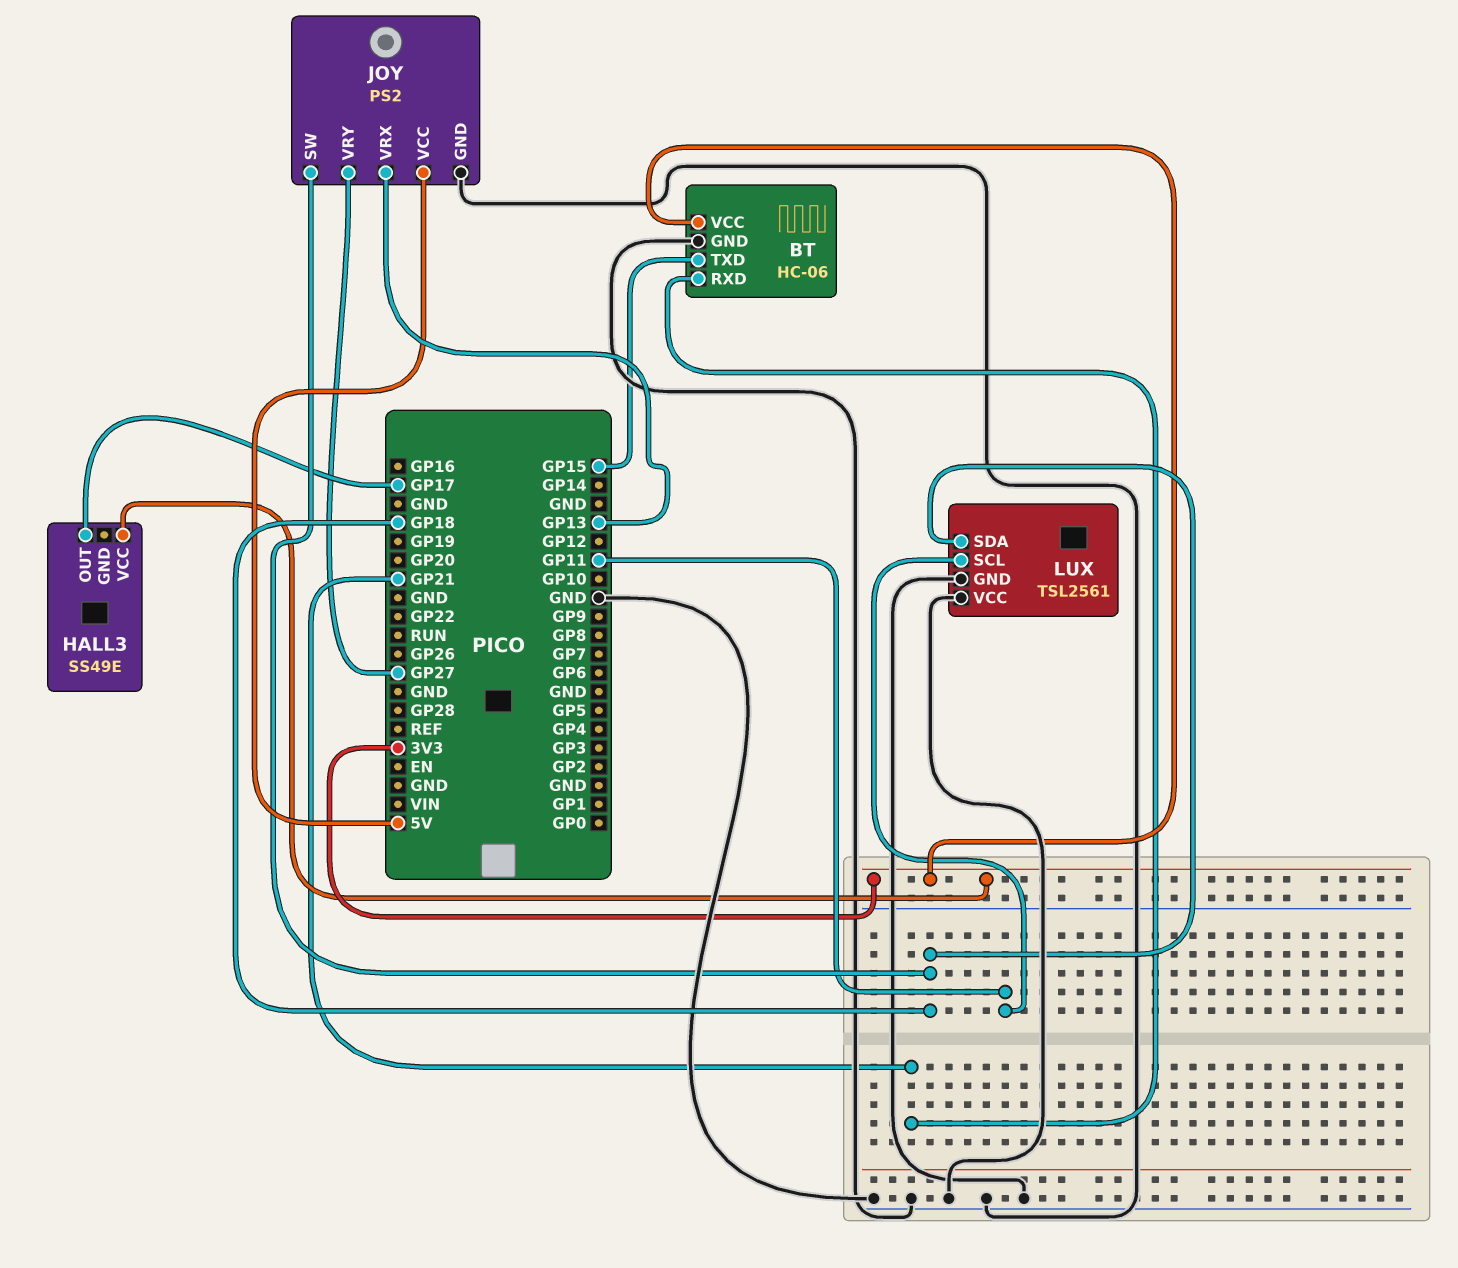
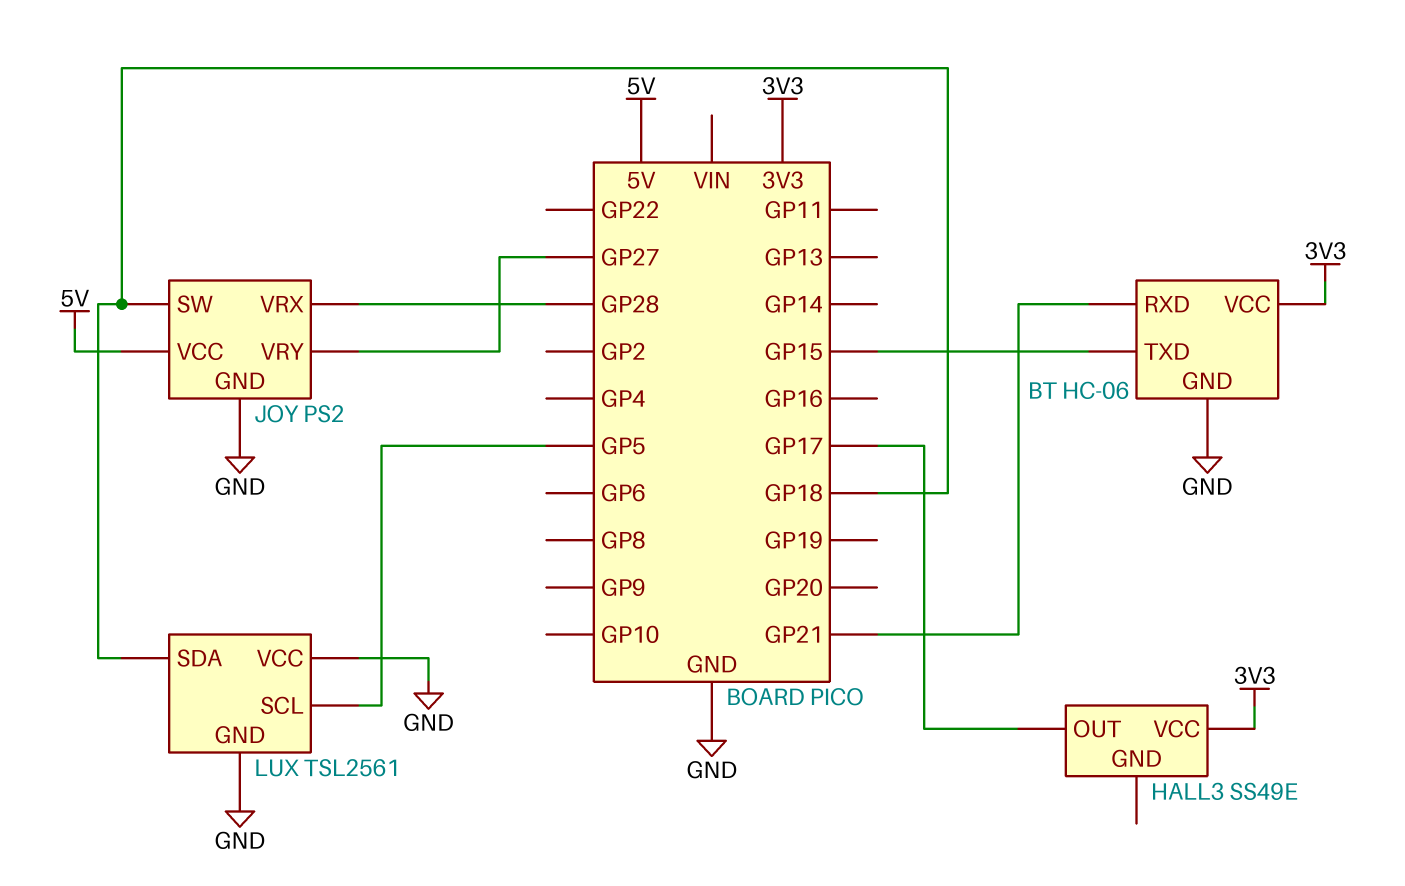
JOY pin VRX: GP13 -> GP28
LUX pin SCL: GP11 -> GP5

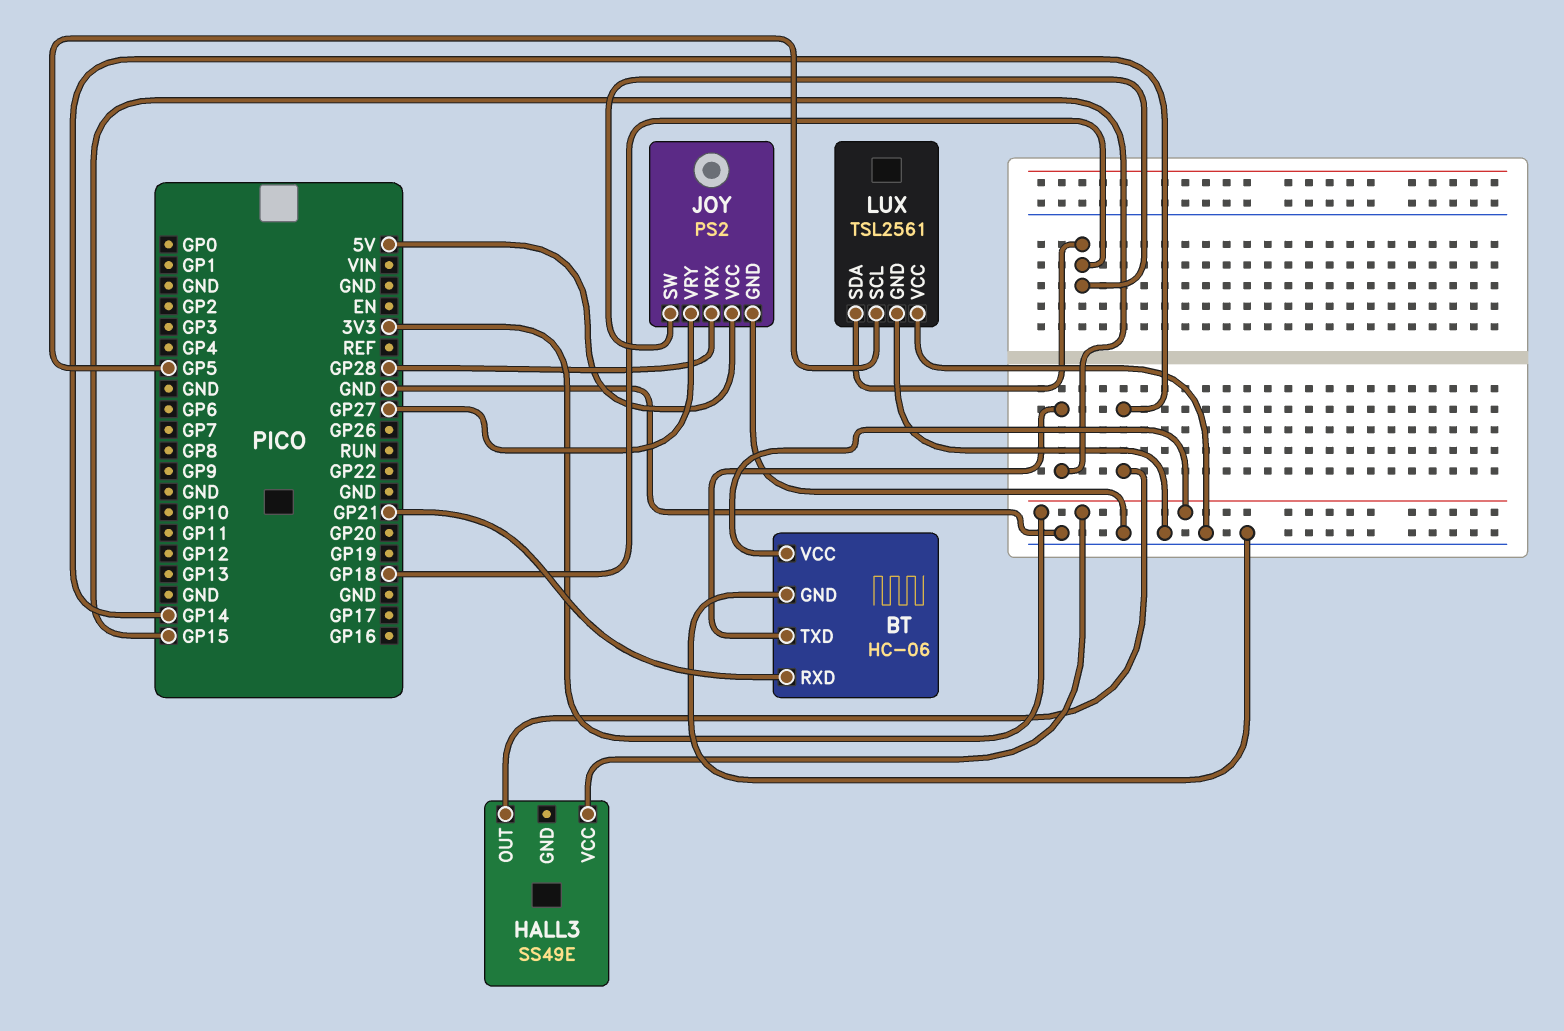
HALL3 pin OUT: GP17 -> GP14

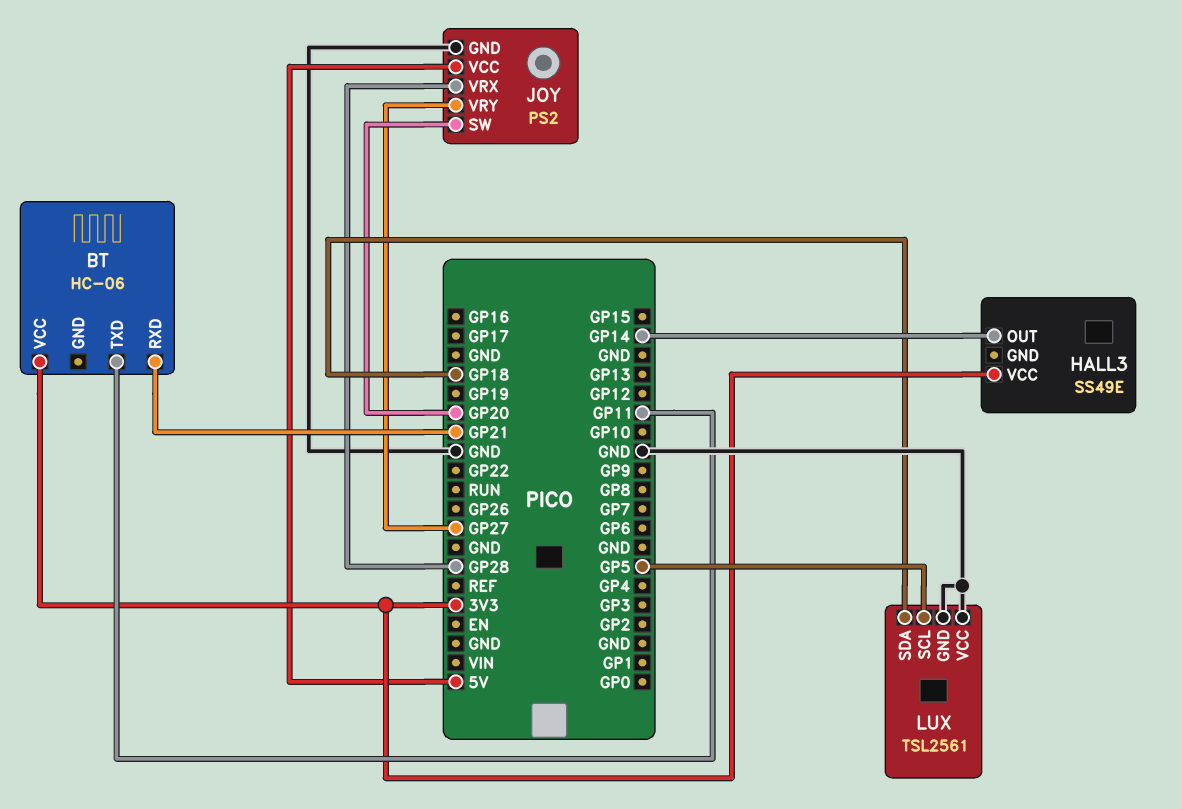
BT pin GND: GND -> none
BT pin TXD: GP15 -> GP11
JOY pin SW: GP18 -> GP20

